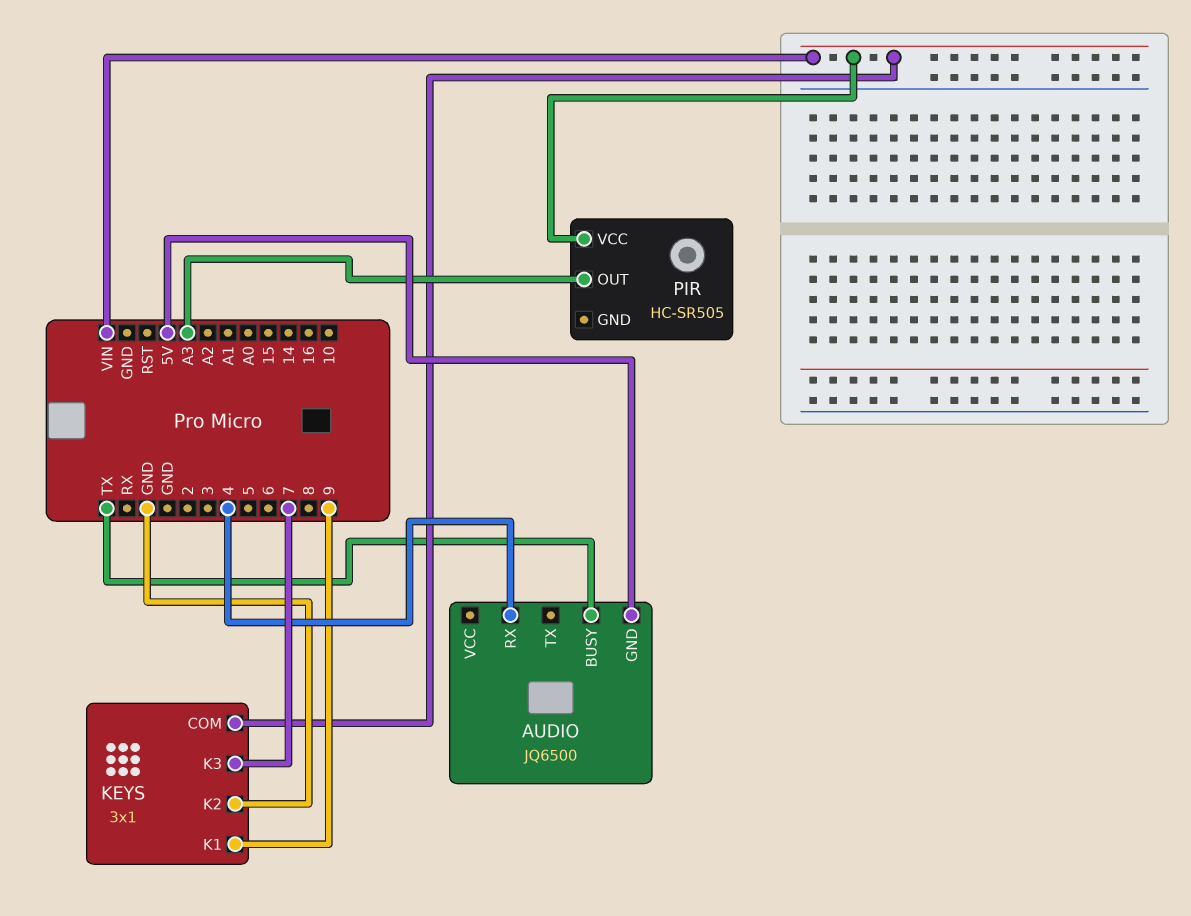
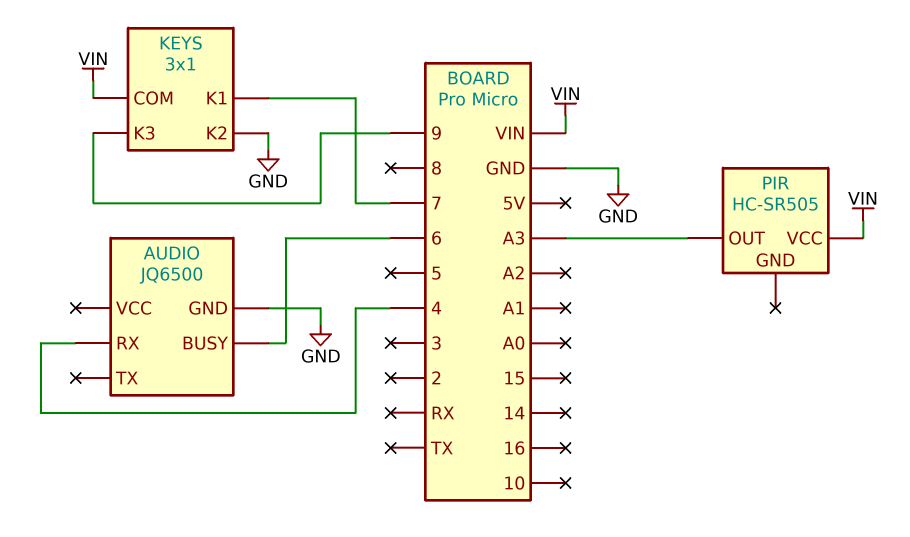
AUDIO pin BUSY: TX -> 6
AUDIO pin GND: 5V -> GND
KEYS pin K1: 9 -> 7
KEYS pin K3: 7 -> 9

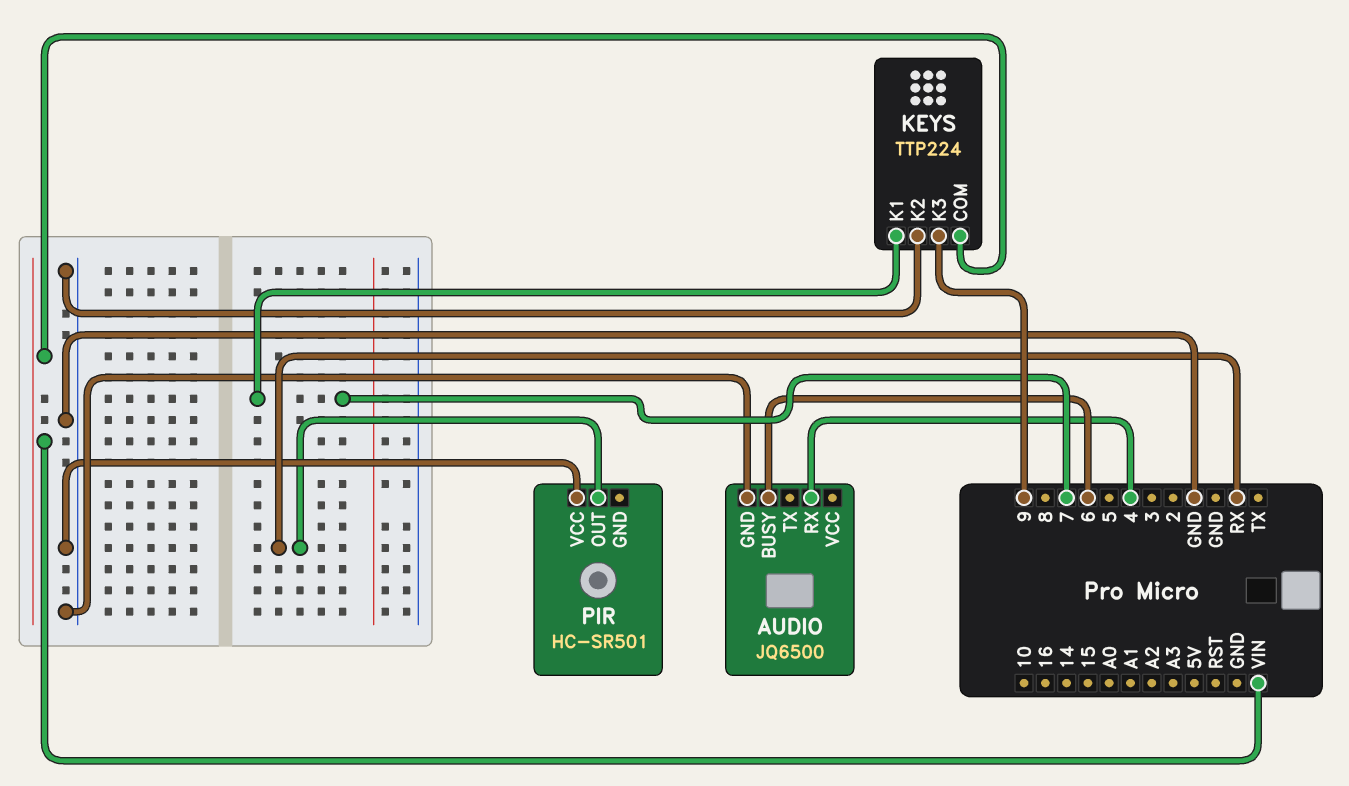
KEYS: 3x1 -> TTP224
PIR: HC-SR505 -> HC-SR501
PIR pin OUT: A3 -> RX
PIR pin VCC: VIN -> GND

